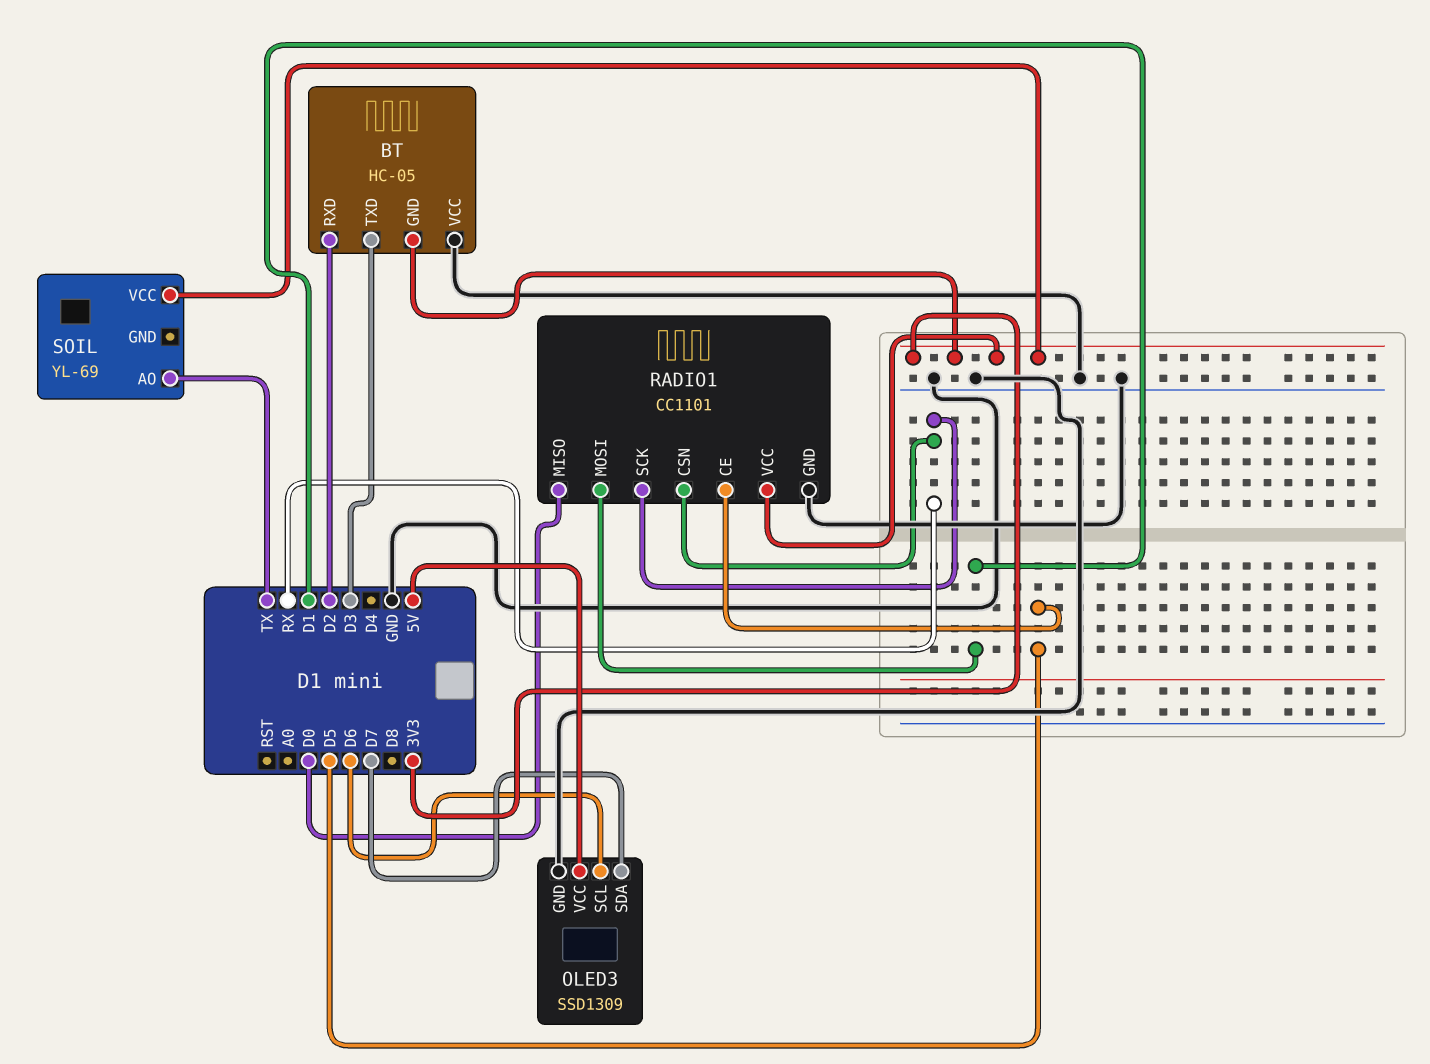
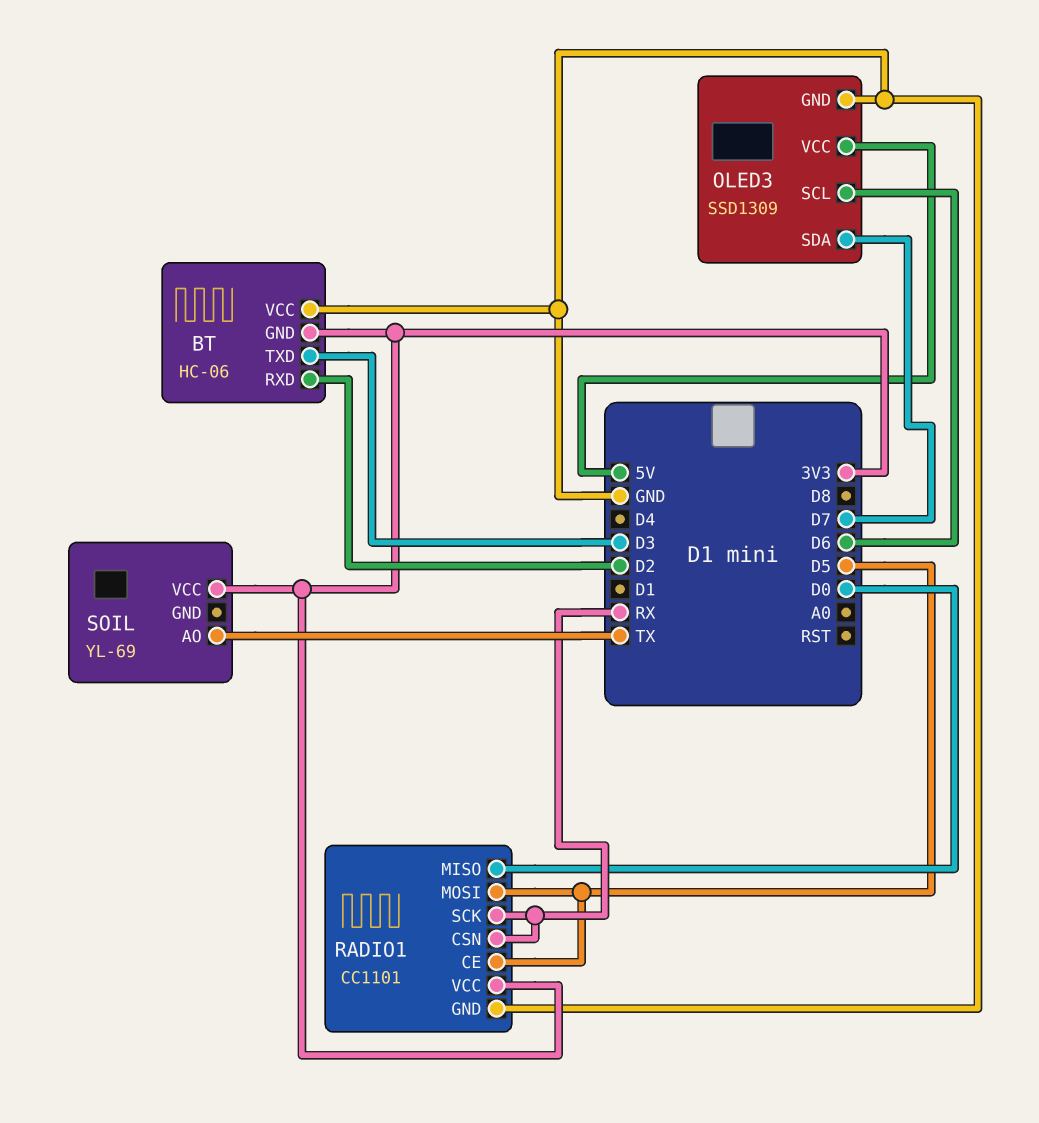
BT: HC-05 -> HC-06
RADIO1 pin MOSI: D1 -> D5

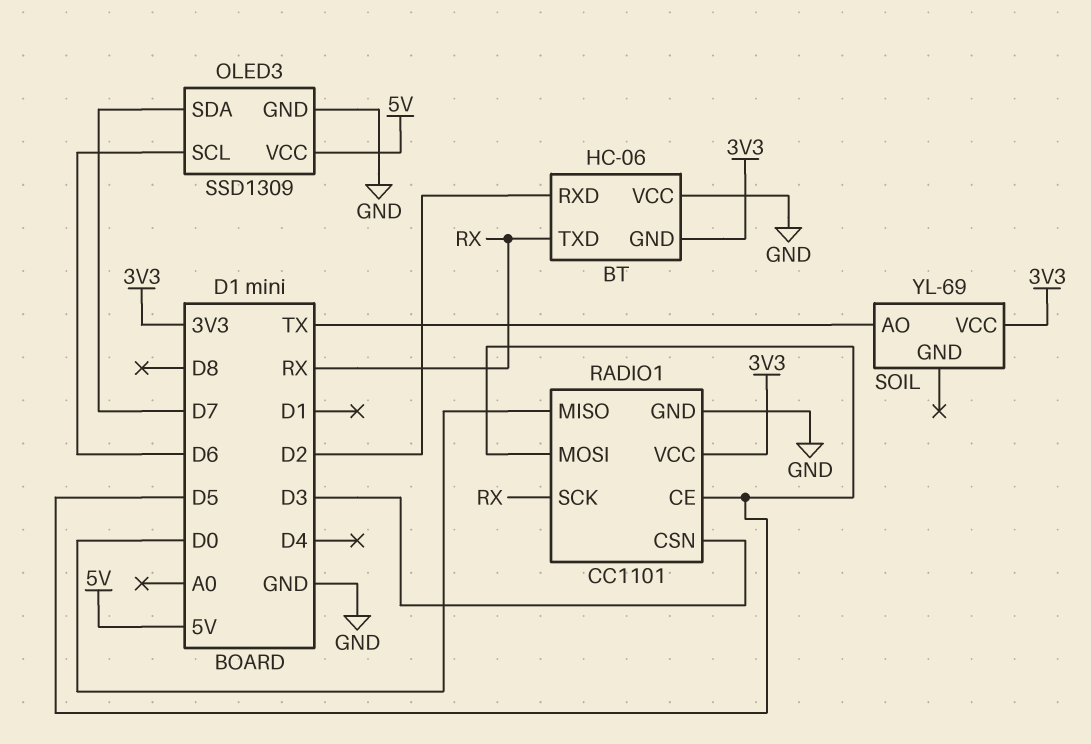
BT pin TXD: D3 -> RX
RADIO1 pin CSN: RX -> D3

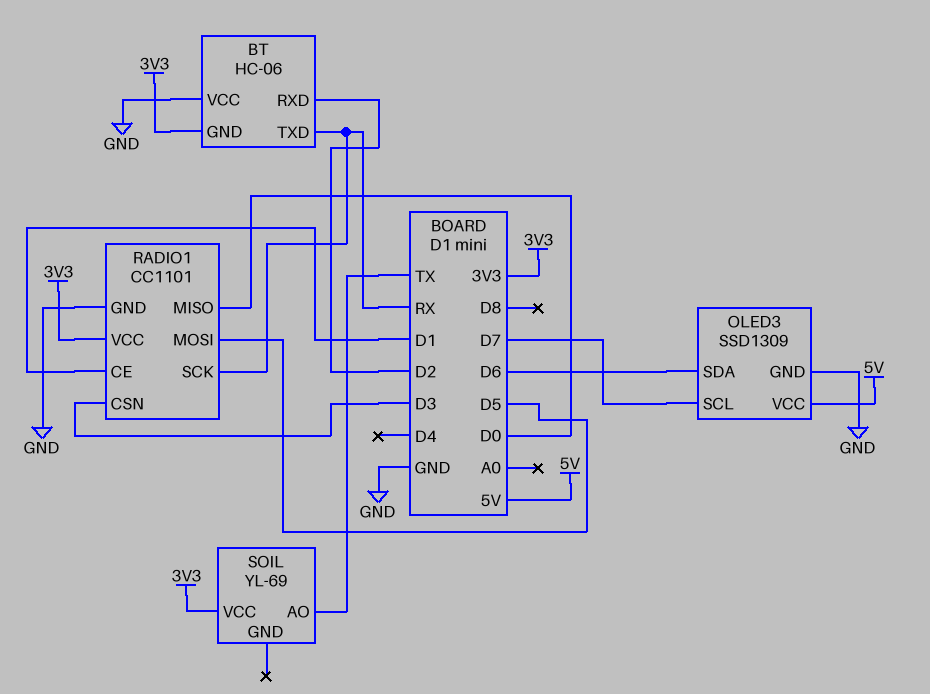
OLED3 pin SCL: D6 -> D7
OLED3 pin SDA: D7 -> D6
RADIO1 pin CE: D5 -> D1

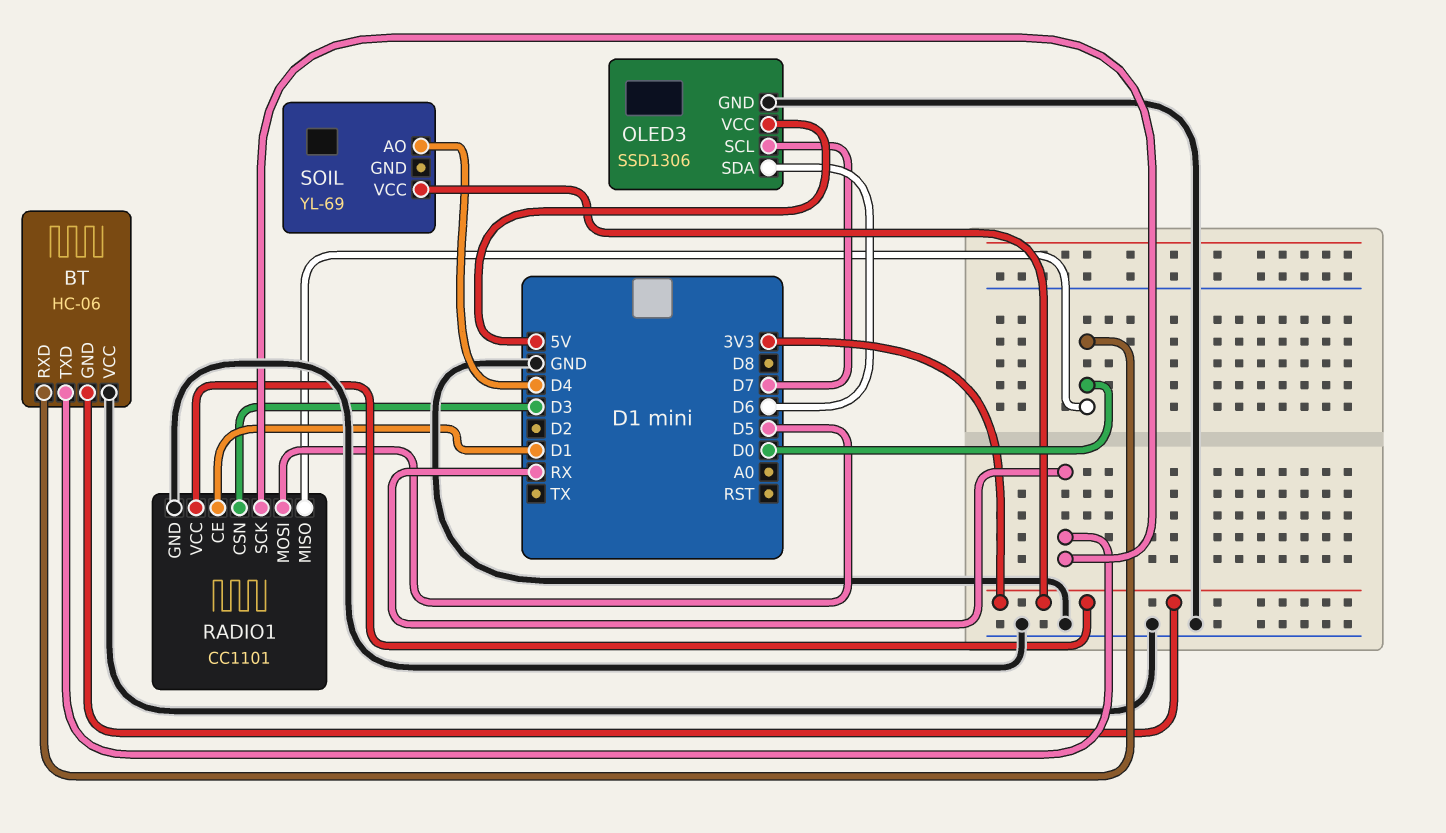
BT pin RXD: D2 -> D0
OLED3: SSD1309 -> SSD1306
SOIL pin AO: TX -> D4

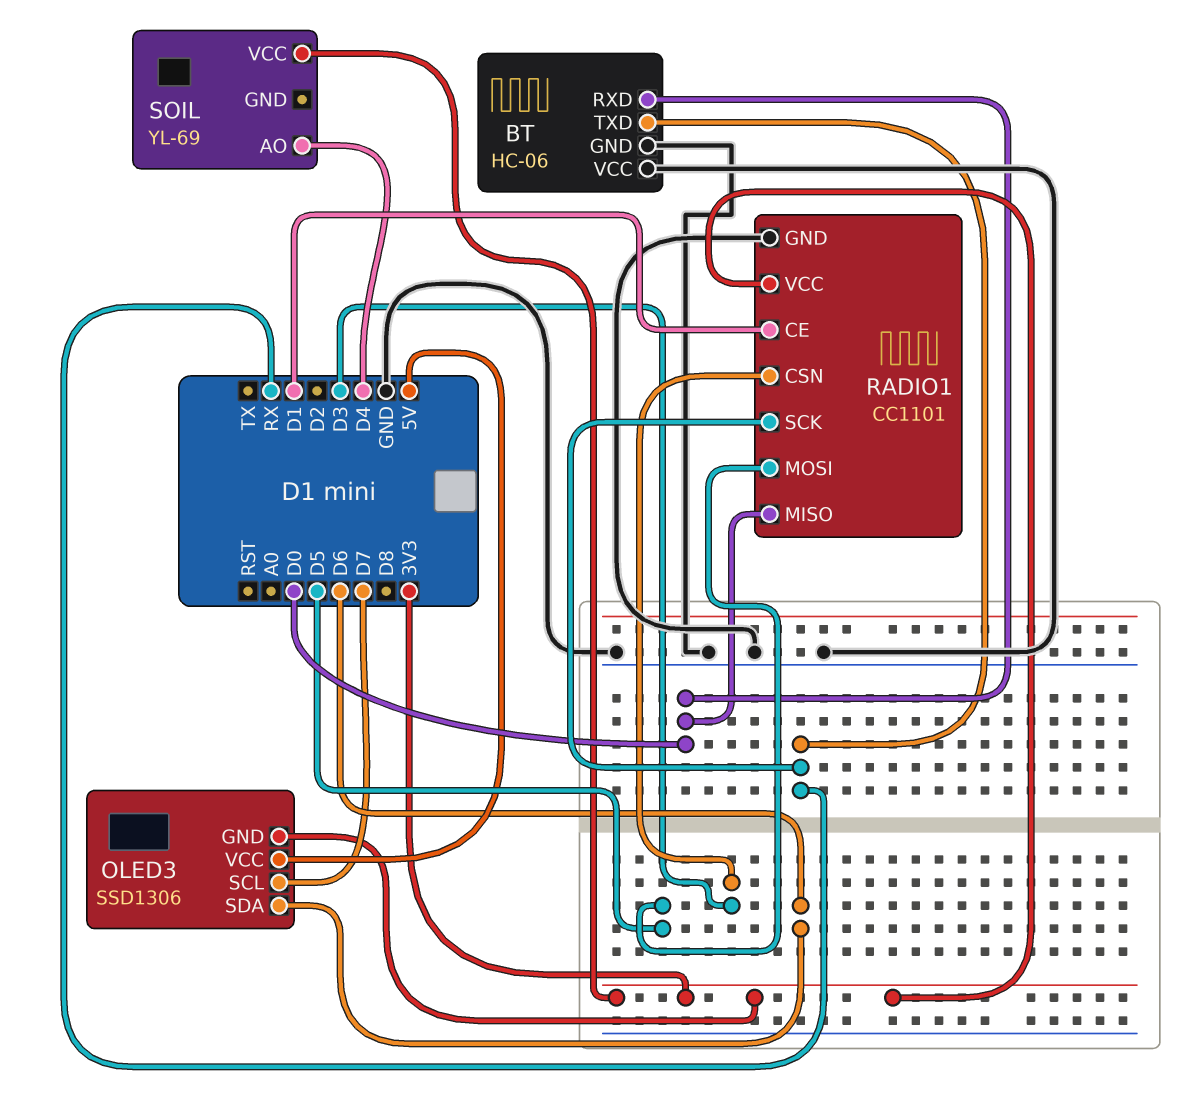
BT pin GND: 3V3 -> GND
OLED3 pin GND: GND -> 3V3

